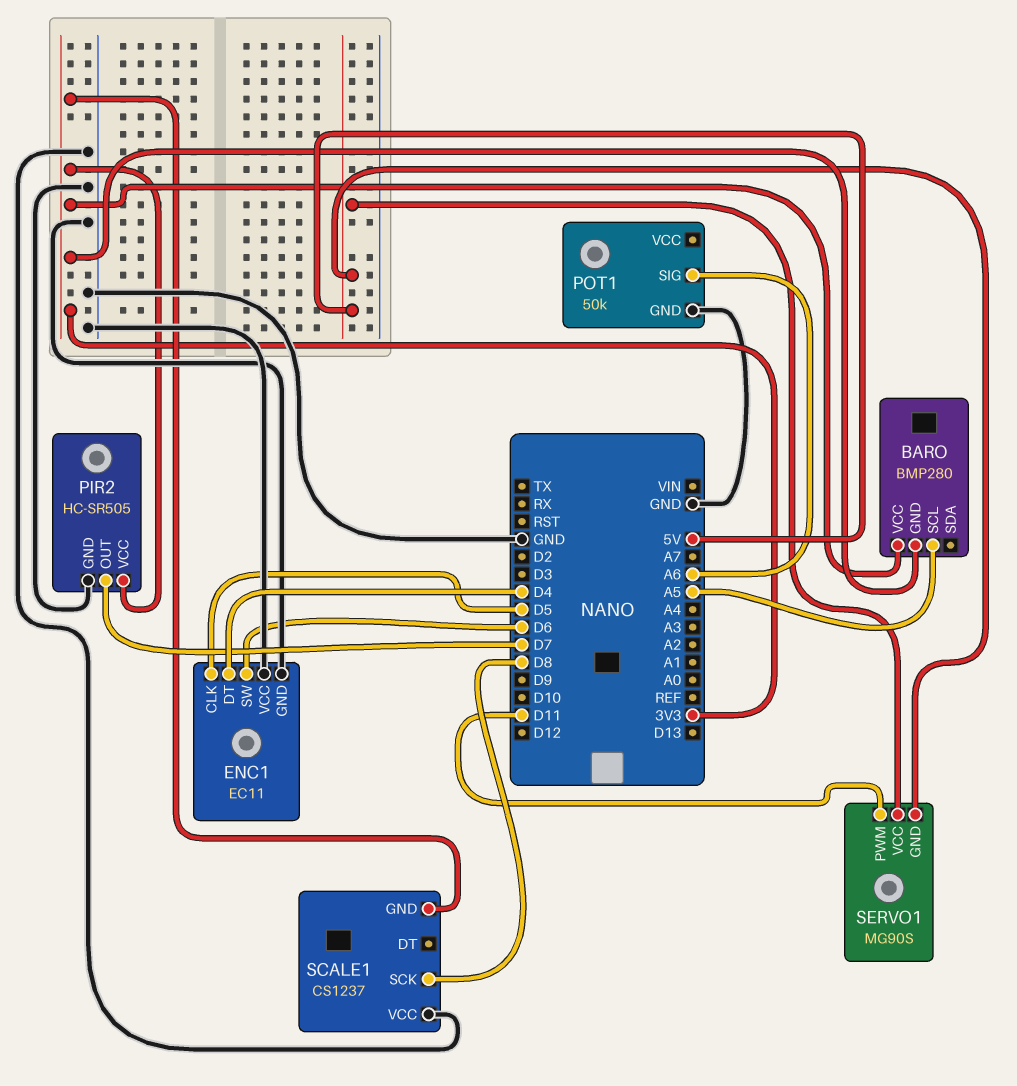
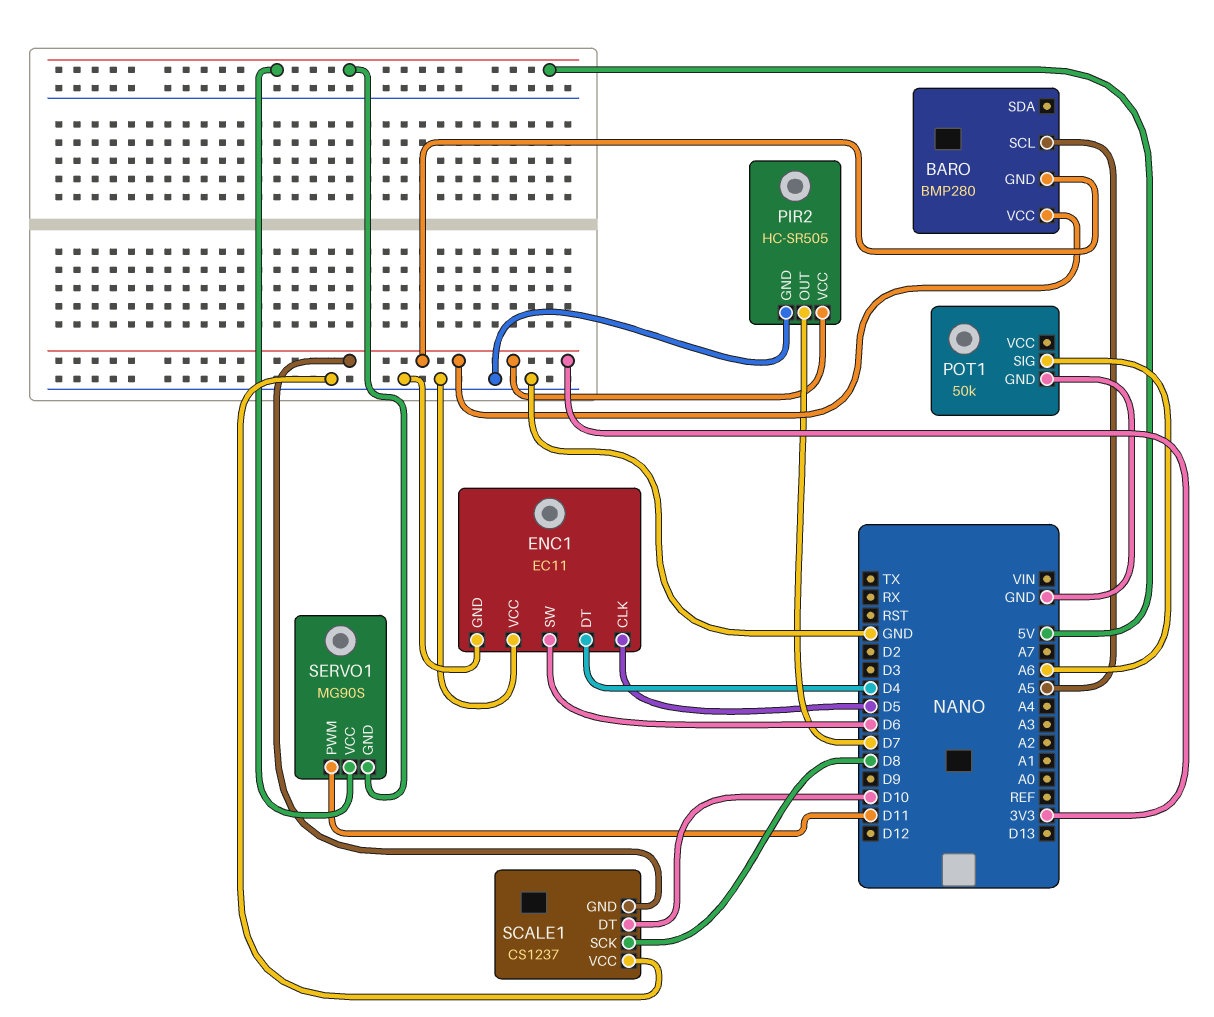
SCALE1 pin DT: none -> D10

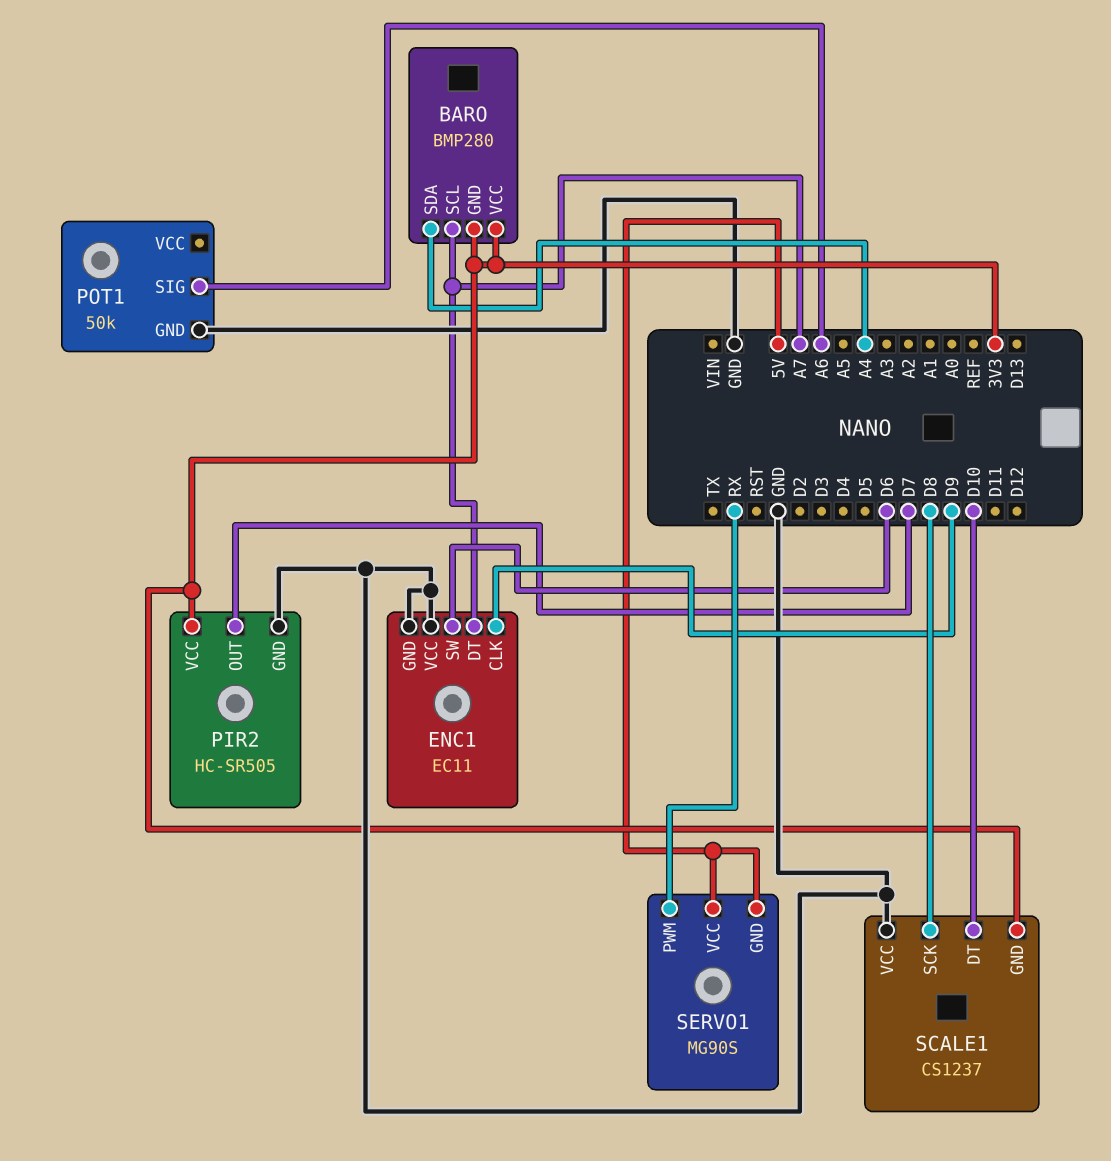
BARO pin SCL: A5 -> A7
BARO pin SDA: none -> A4
ENC1 pin CLK: D5 -> D9
ENC1 pin DT: D4 -> A7
SERVO1 pin PWM: D11 -> RX

